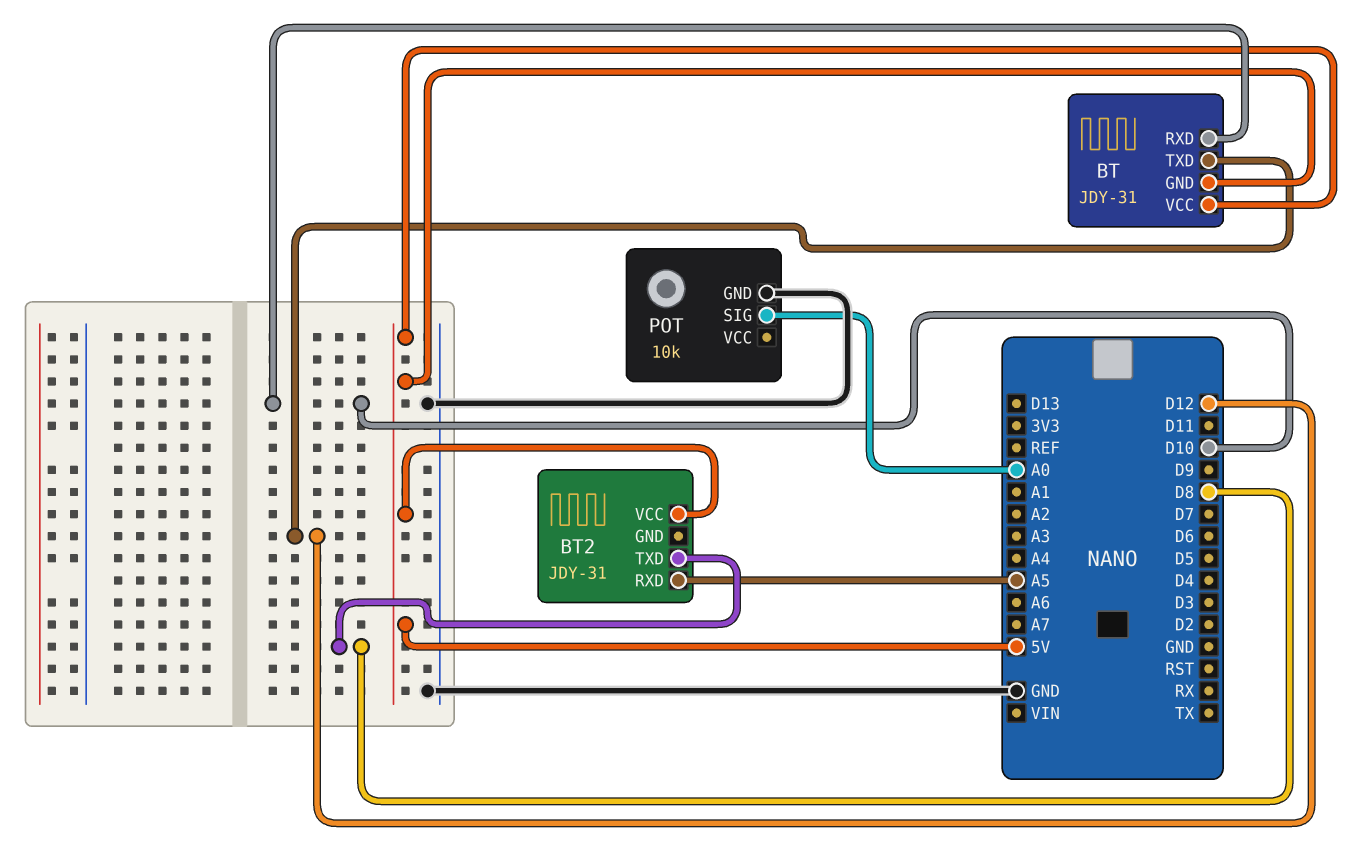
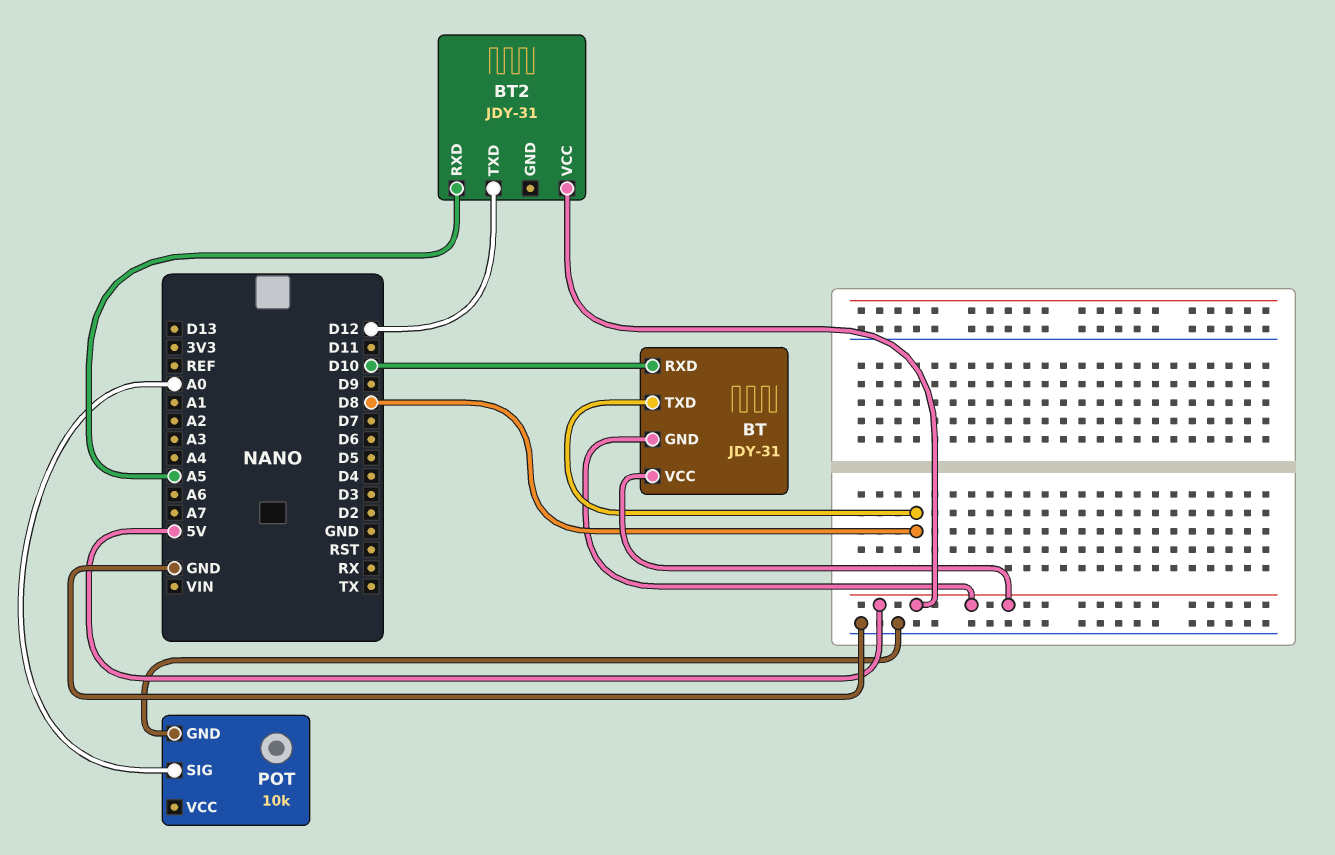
BT pin TXD: D12 -> D8
BT2 pin TXD: D8 -> D12

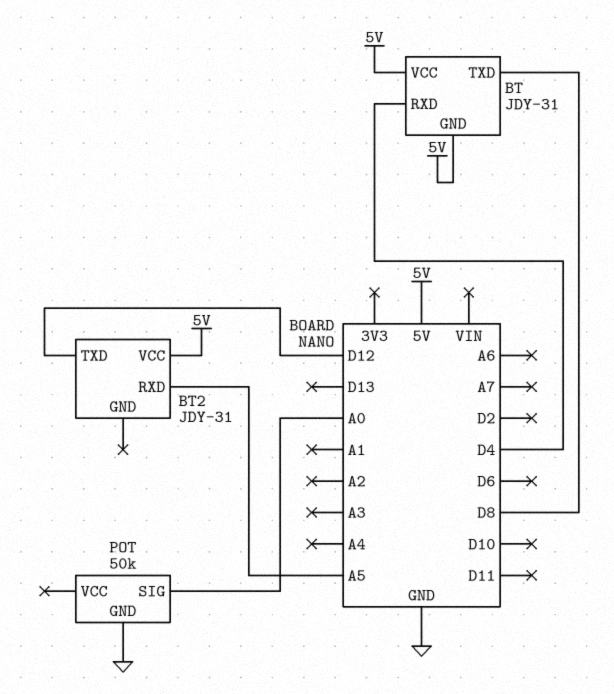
BT pin RXD: D10 -> D4
POT: 10k -> 50k

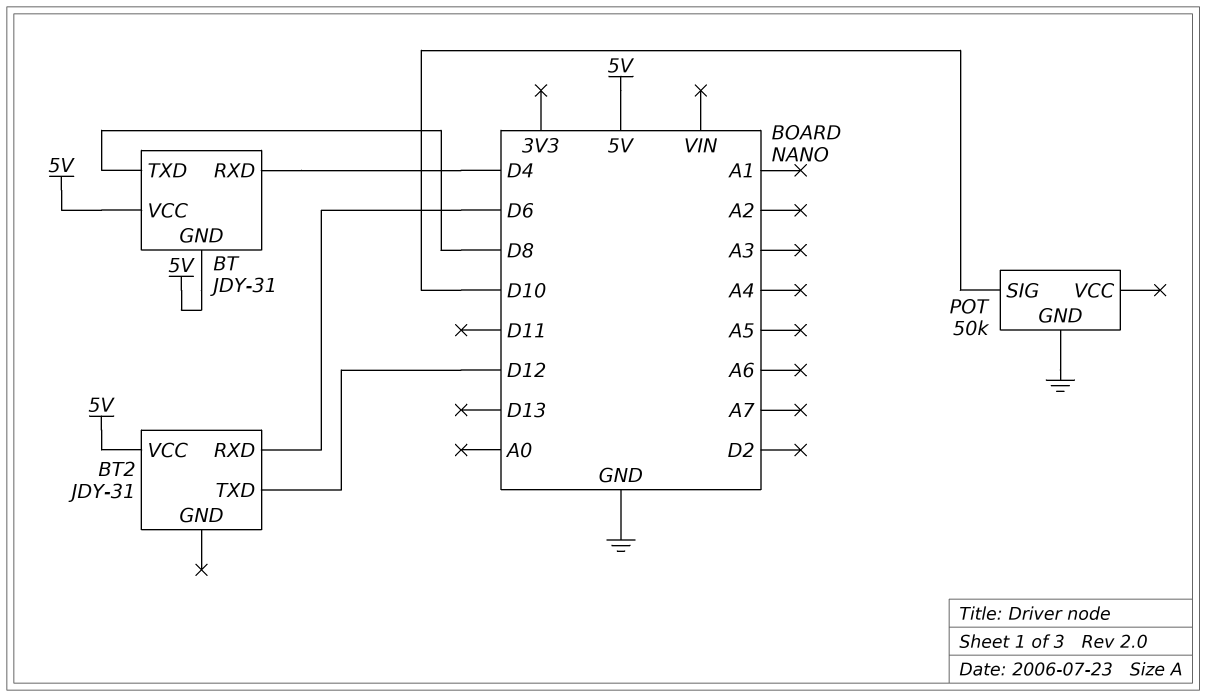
BT2 pin RXD: A5 -> D6
POT pin SIG: A0 -> D10

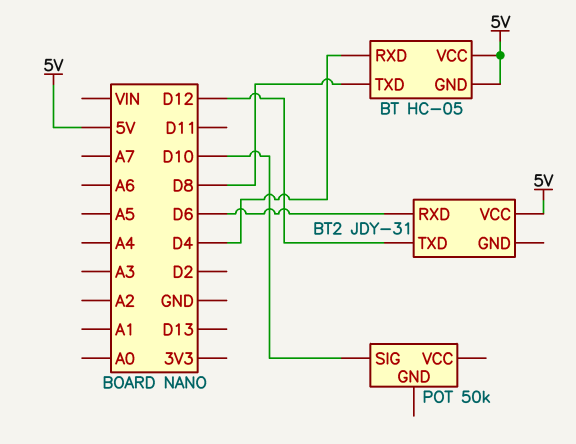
BT: JDY-31 -> HC-05
POT pin GND: GND -> none

